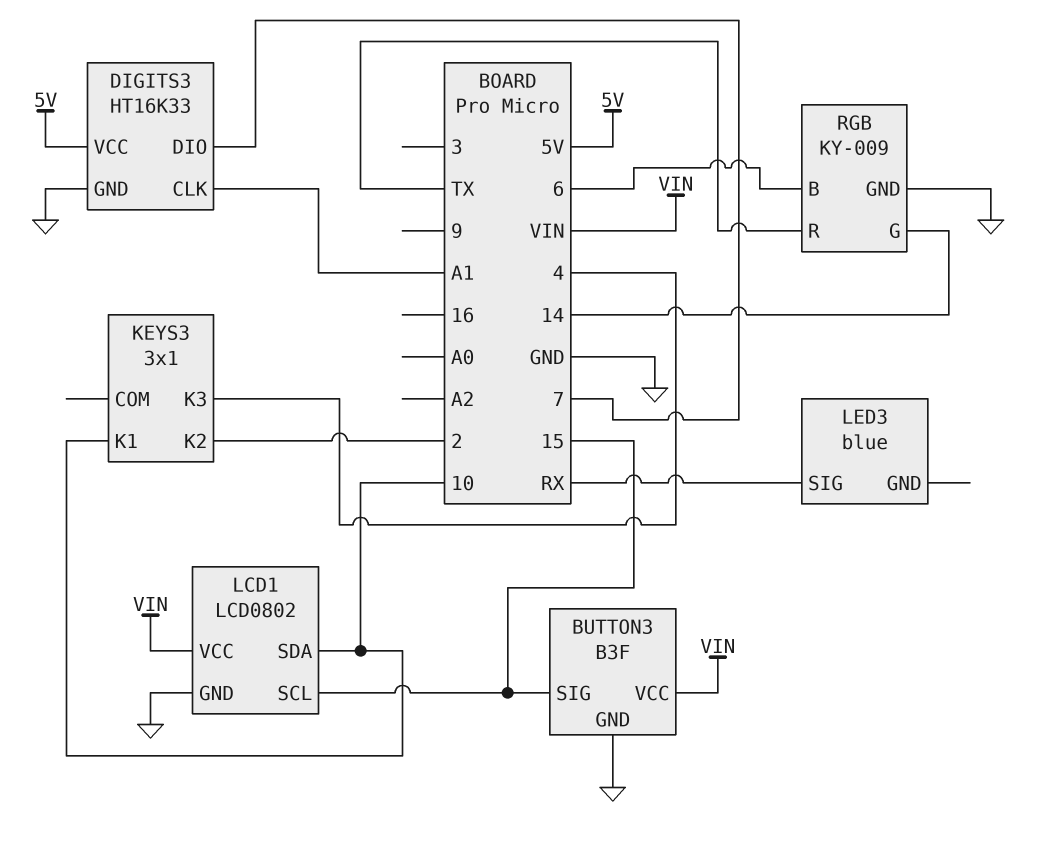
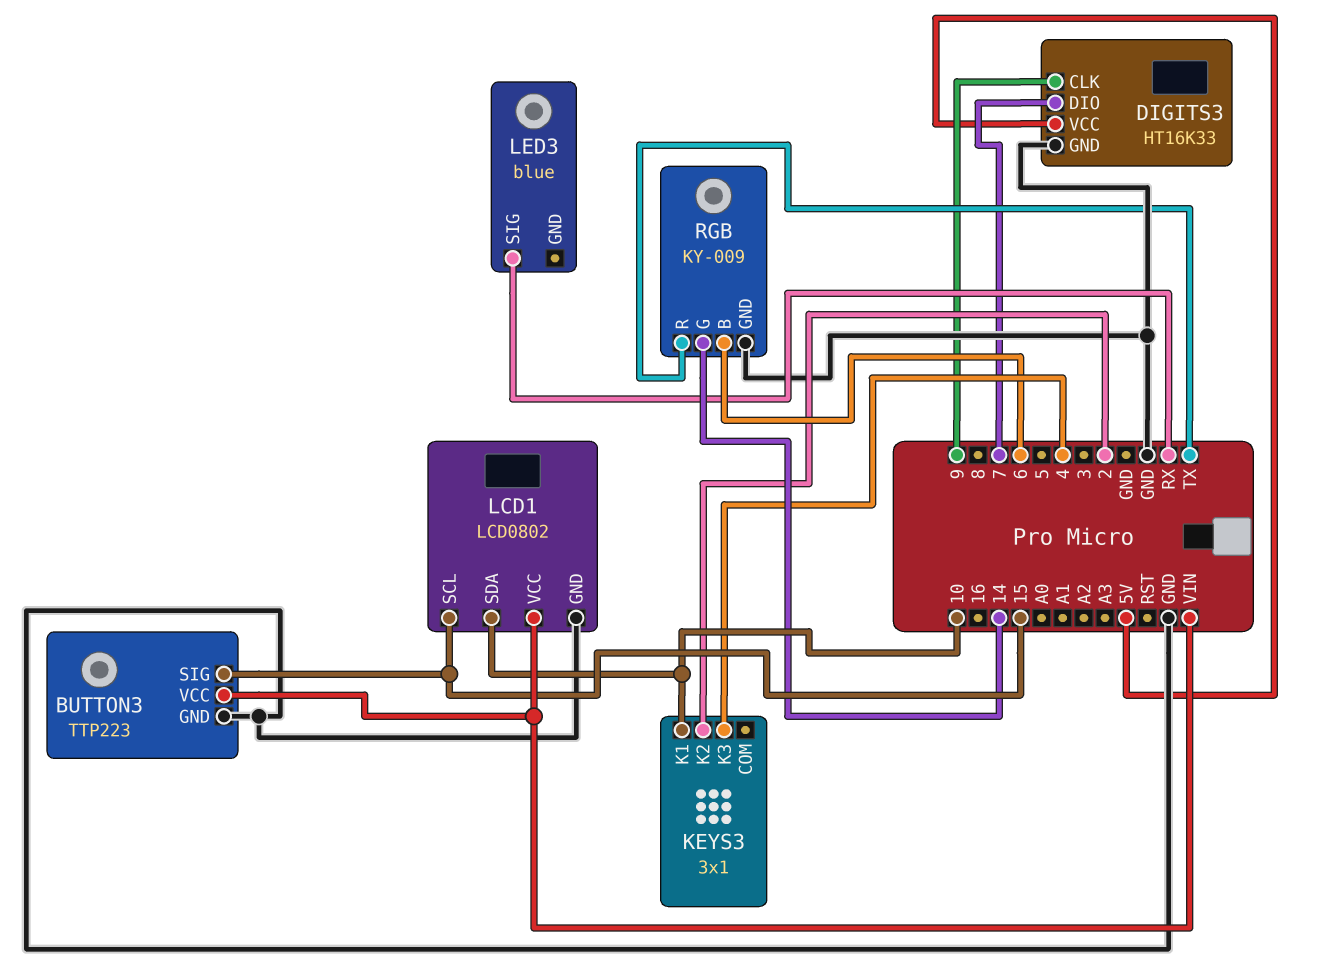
BUTTON3: B3F -> TTP223
DIGITS3 pin CLK: A1 -> 9

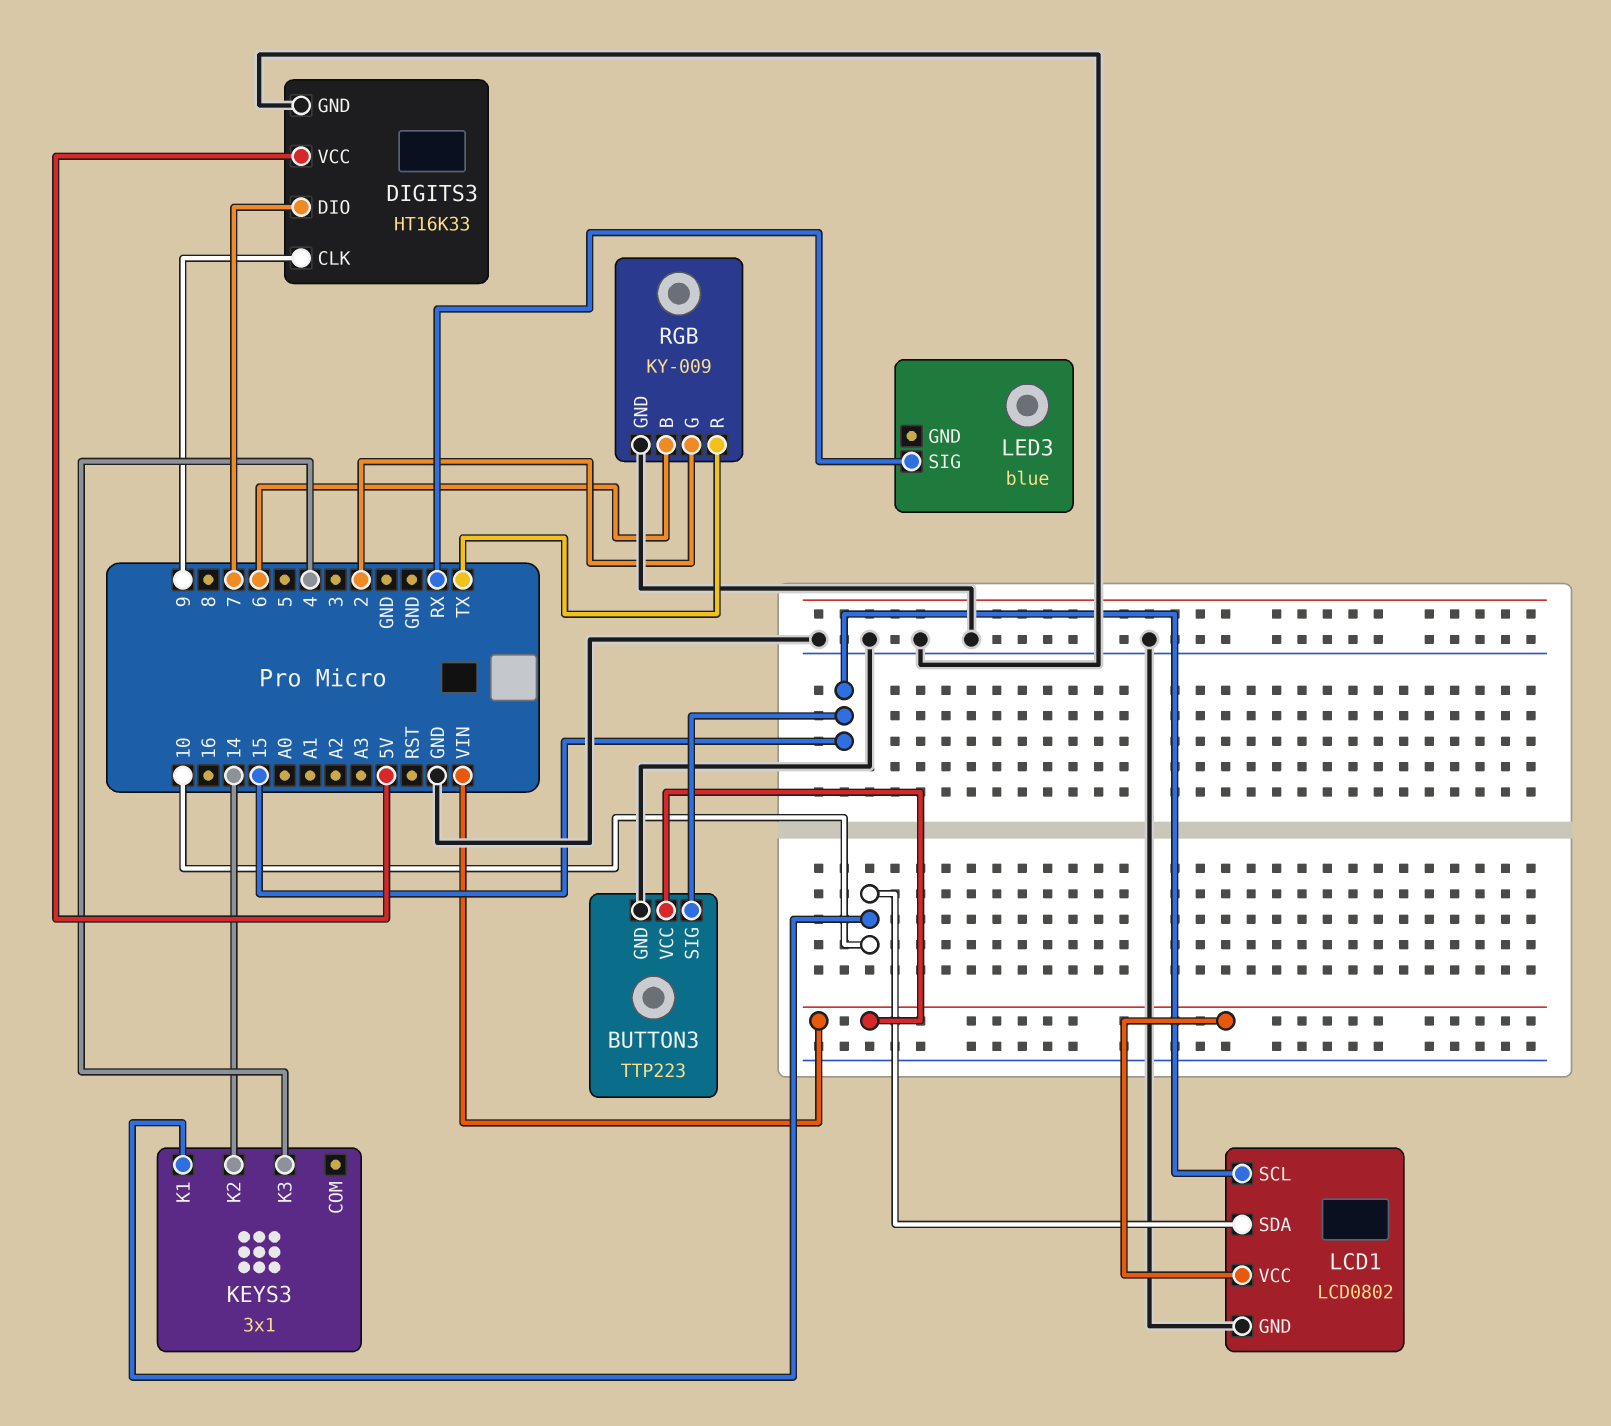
KEYS3 pin K2: 2 -> 14
RGB pin G: 14 -> 2

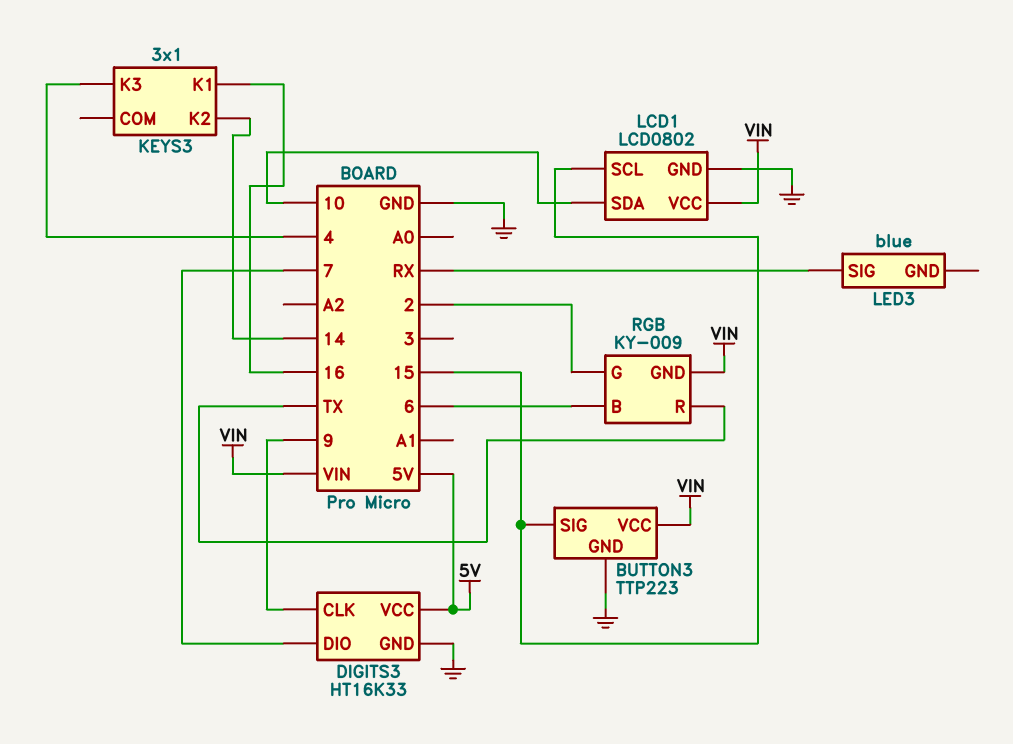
KEYS3 pin K1: 10 -> 16
RGB pin GND: GND -> VIN

